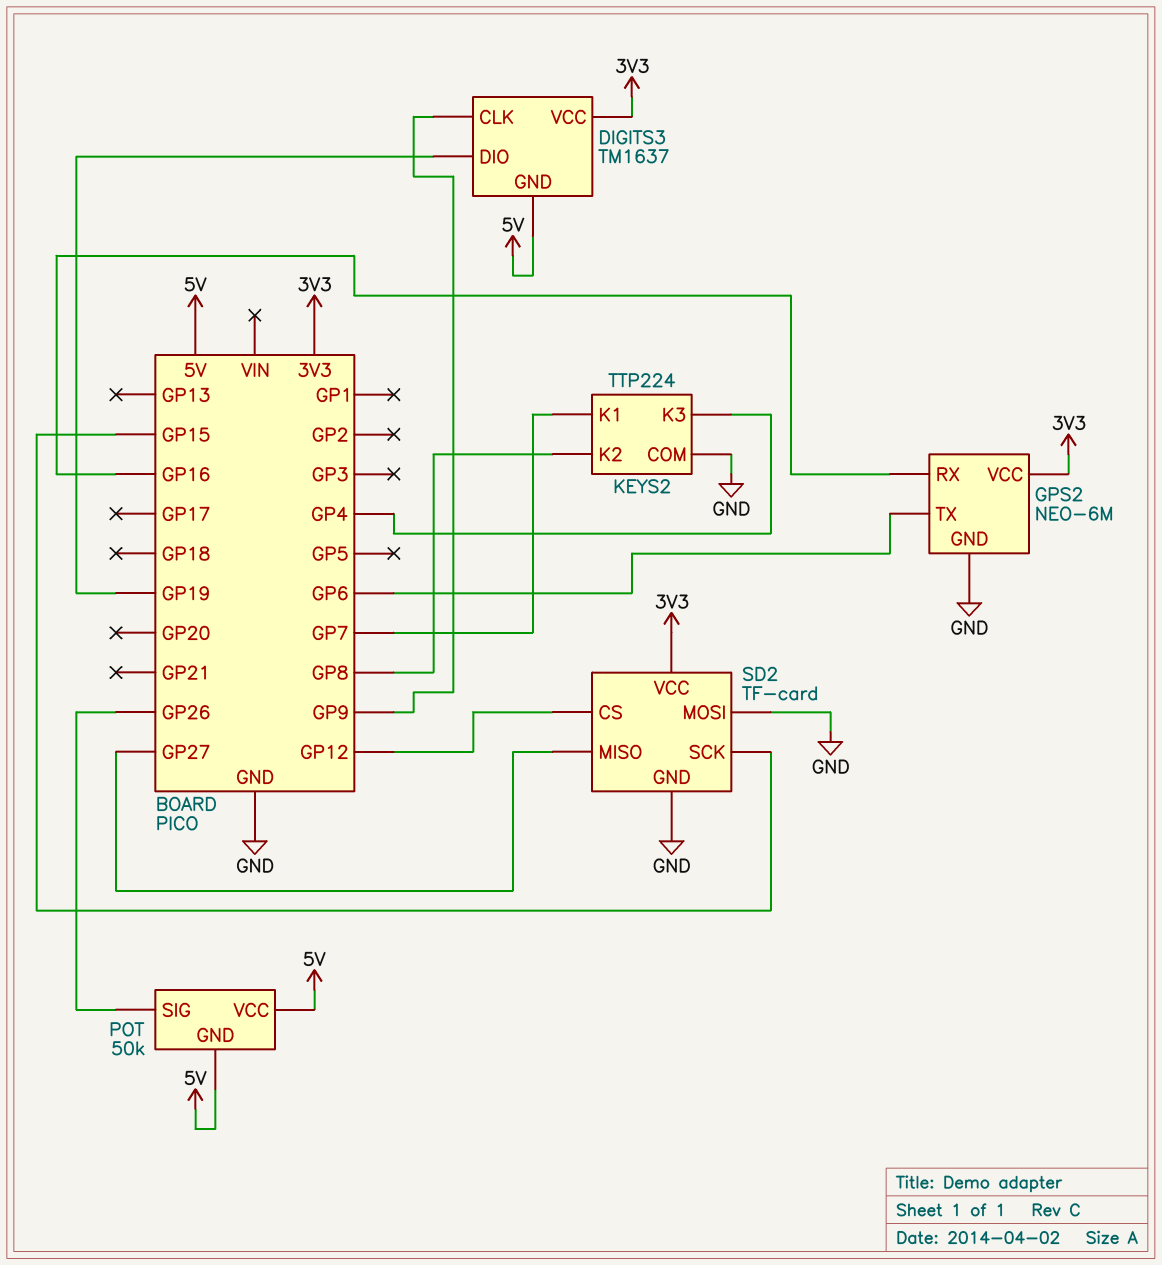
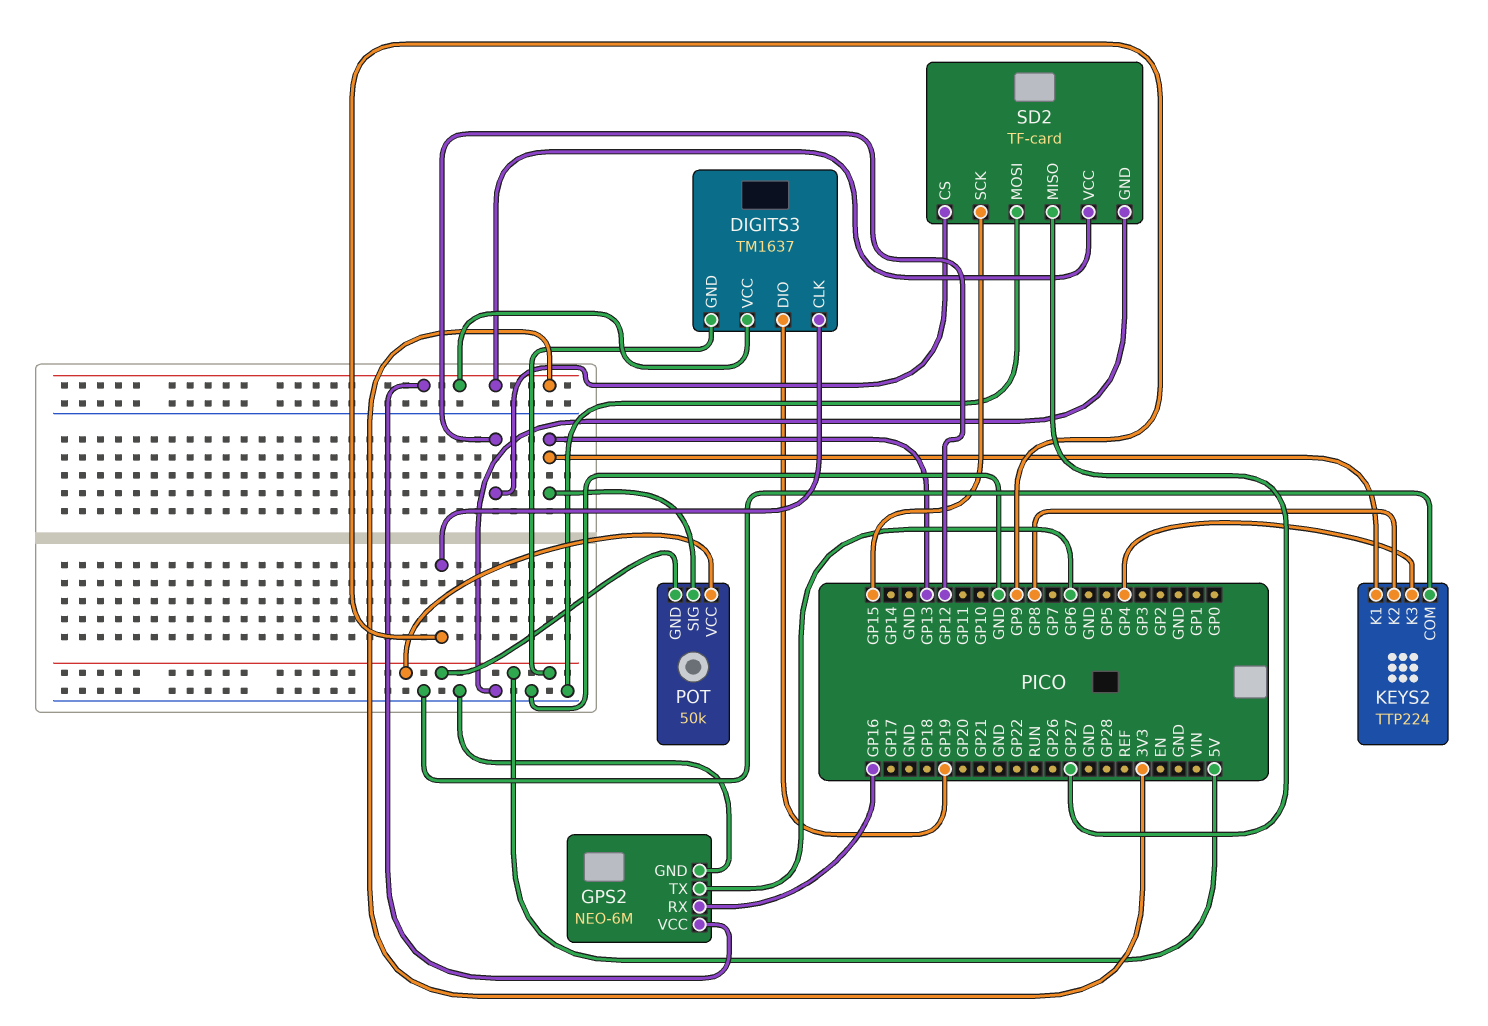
KEYS2 pin K1: GP7 -> GP13
POT pin SIG: GP26 -> GP13

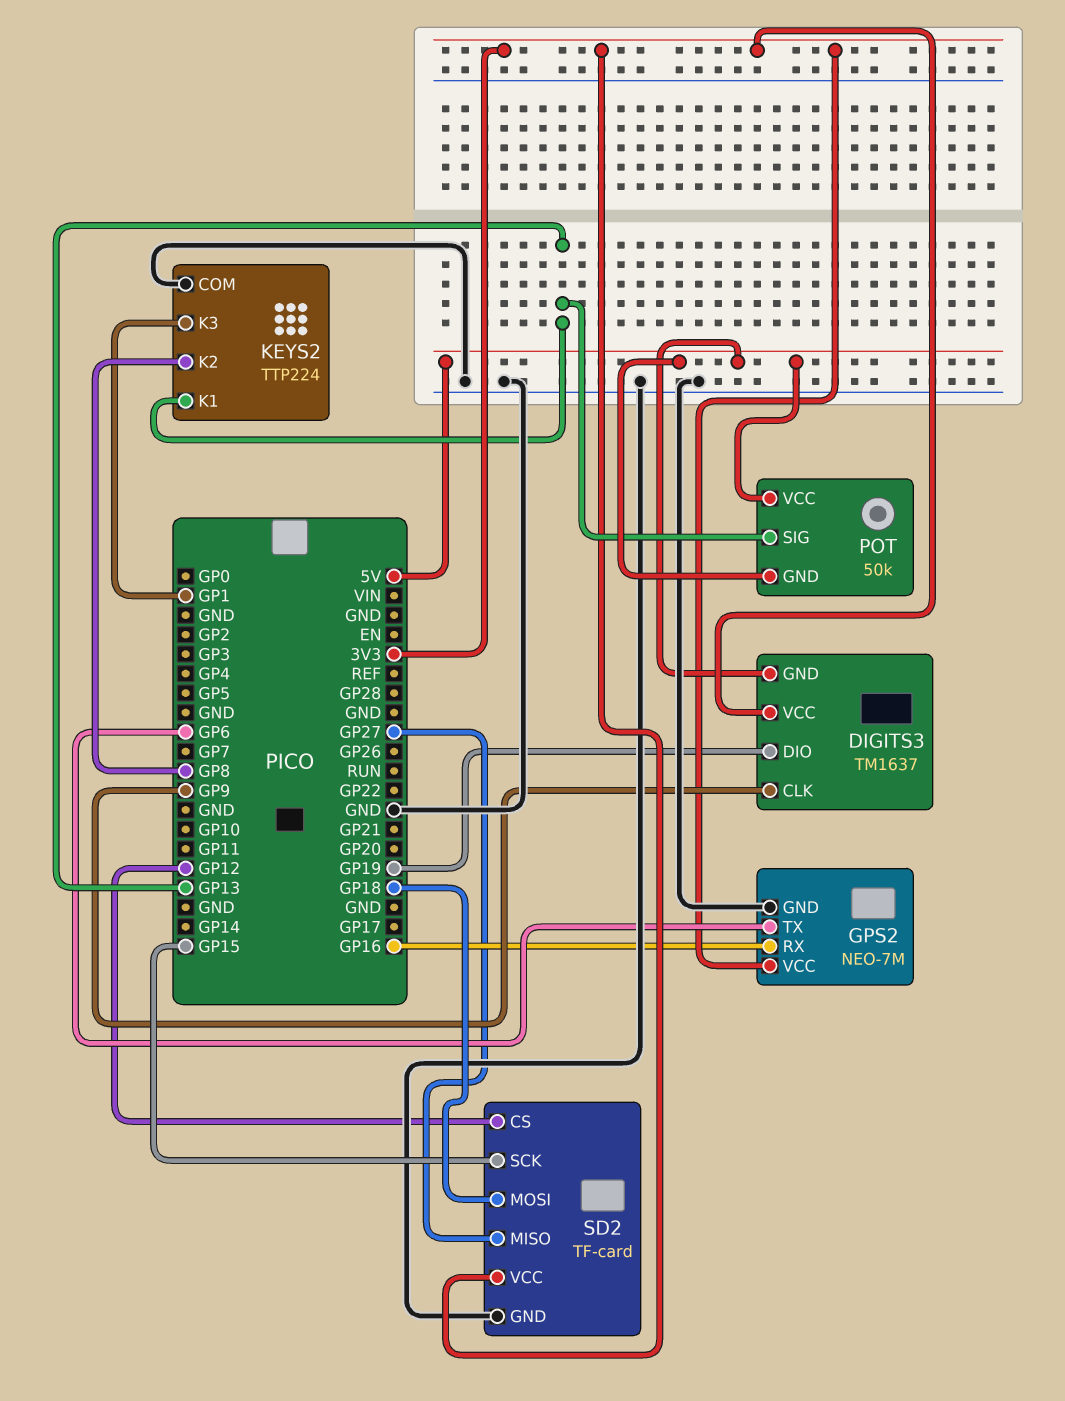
GPS2: NEO-6M -> NEO-7M
KEYS2 pin K3: GP4 -> GP1
SD2 pin MOSI: GND -> GP18

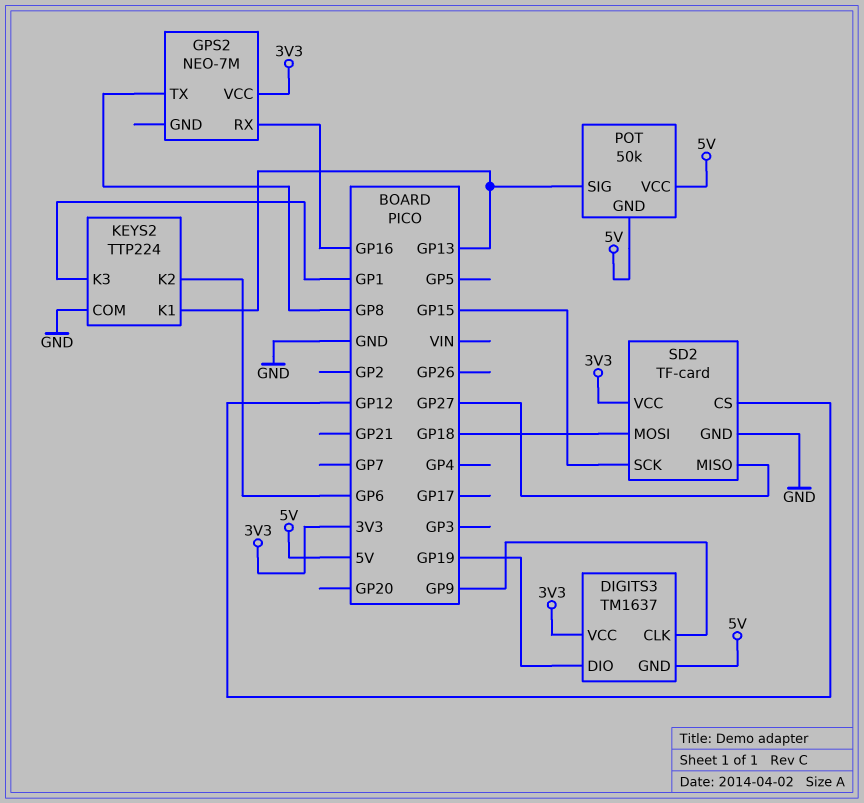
GPS2 pin GND: GND -> none
GPS2 pin TX: GP6 -> GP8
KEYS2 pin K2: GP8 -> GP6

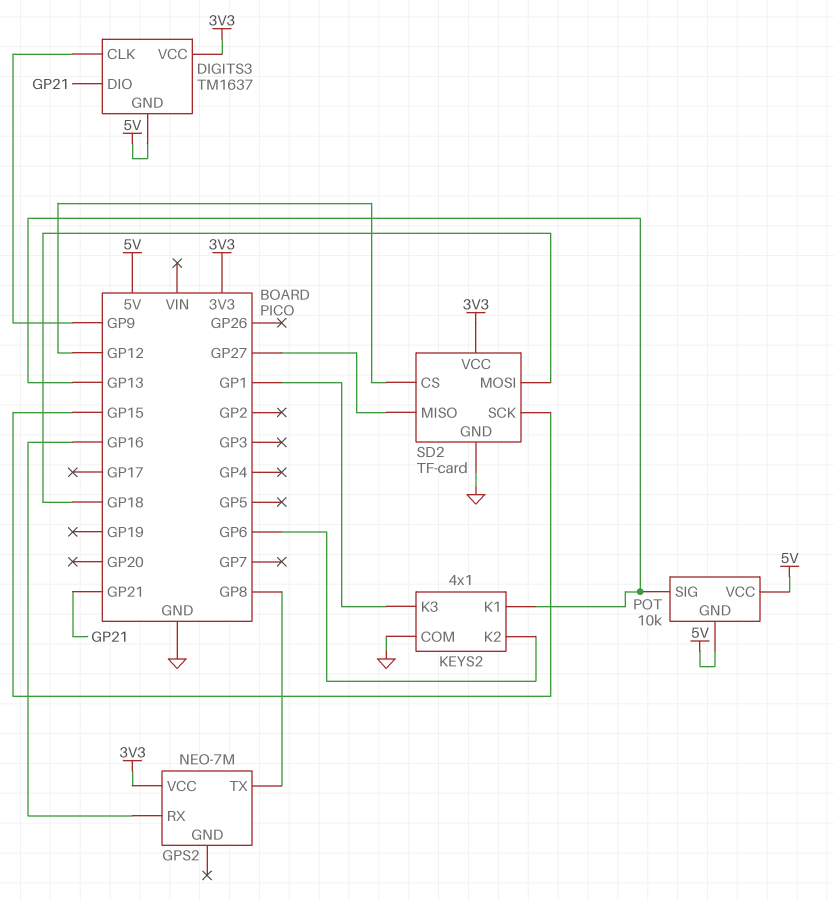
DIGITS3 pin DIO: GP19 -> GP21
KEYS2: TTP224 -> 4x1
POT: 50k -> 10k

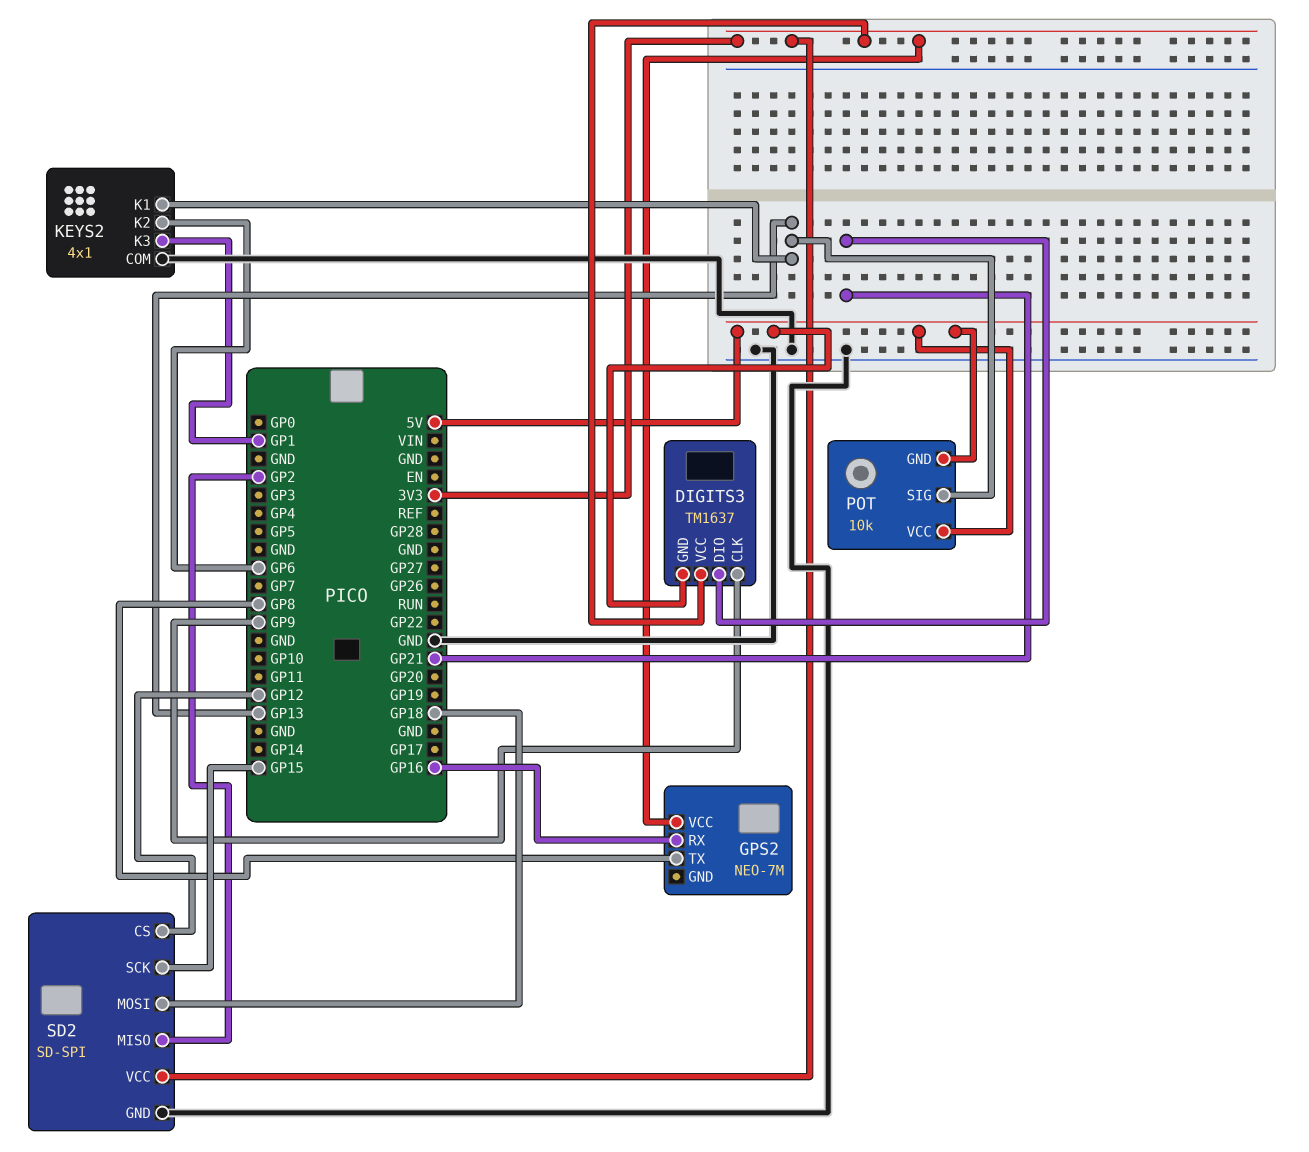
SD2: TF-card -> SD-SPI
SD2 pin MISO: GP27 -> GP2

